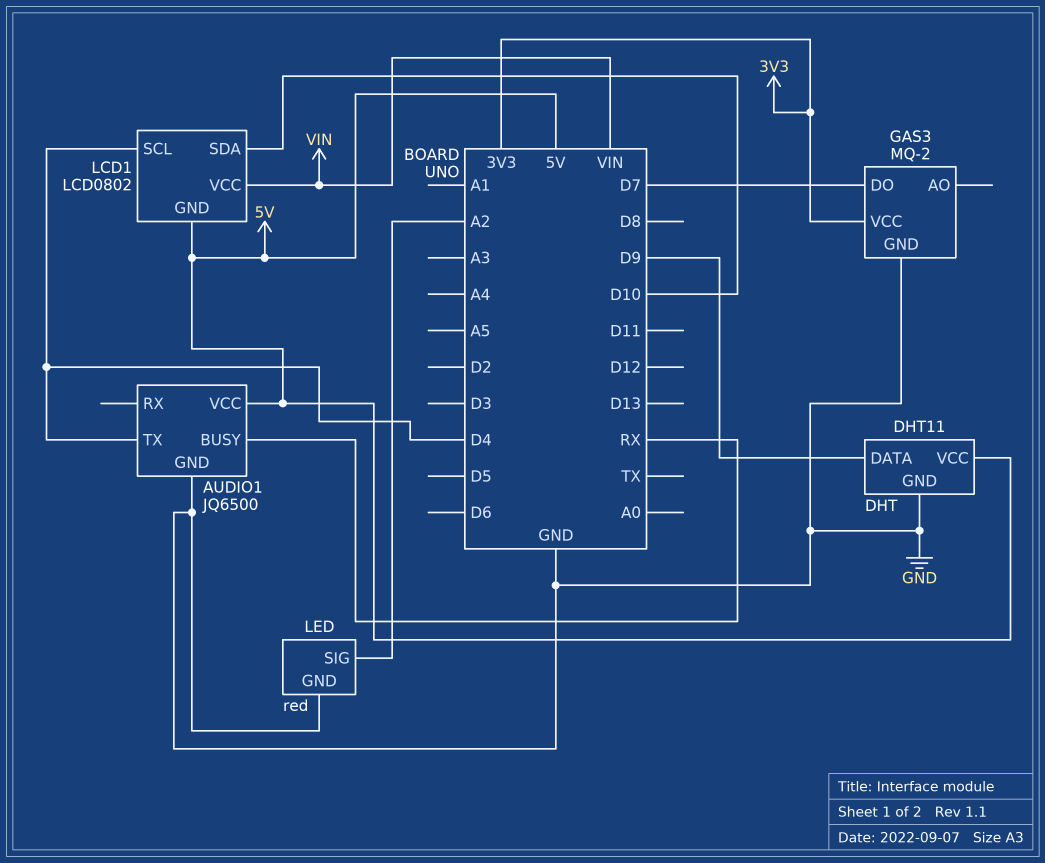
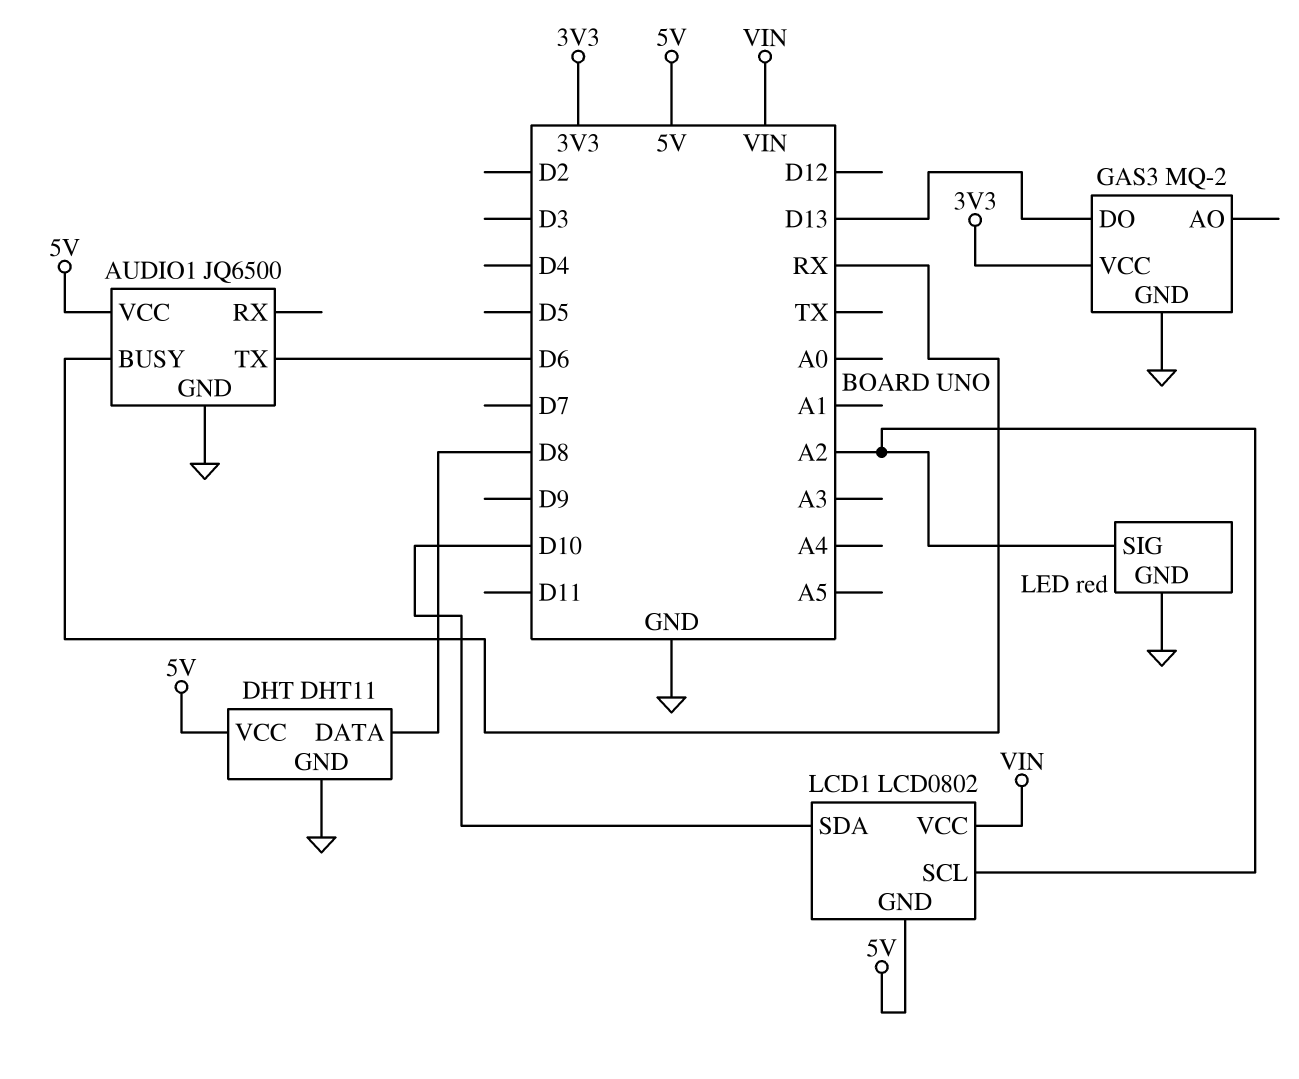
AUDIO1 pin TX: D4 -> D6
DHT pin DATA: D9 -> D8
GAS3 pin DO: D7 -> D13
LCD1 pin SCL: D4 -> A2

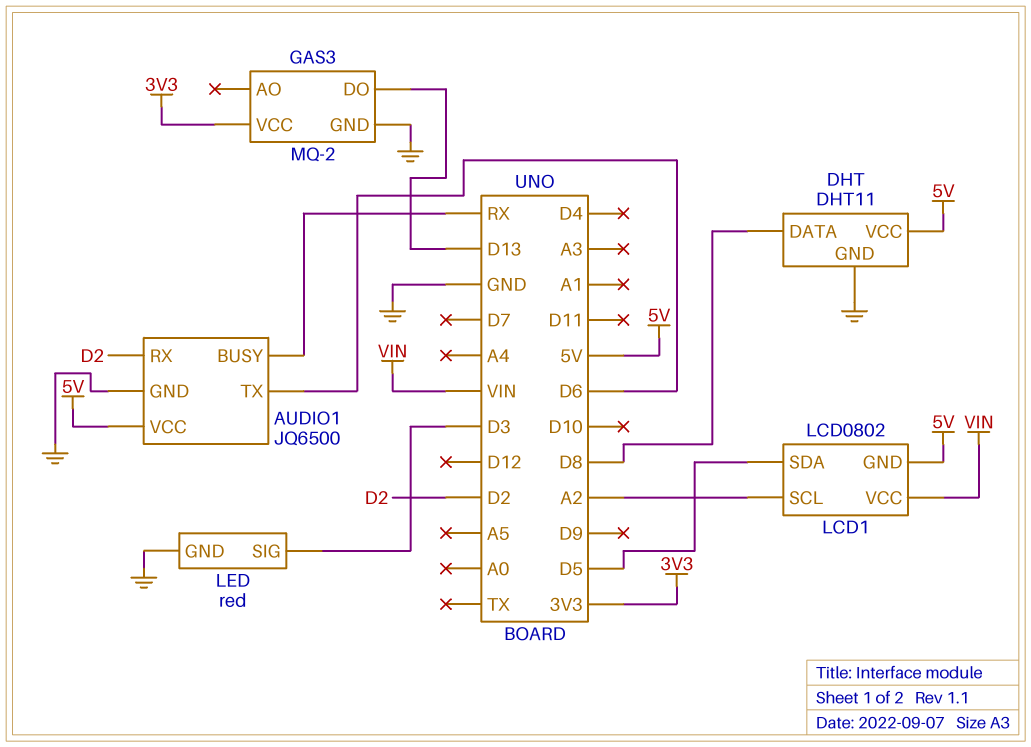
AUDIO1 pin RX: none -> D2
LCD1 pin SDA: D10 -> D5
LED pin SIG: A2 -> D3

